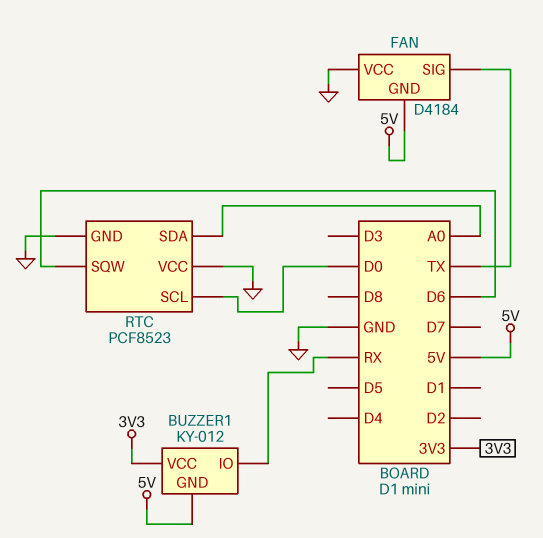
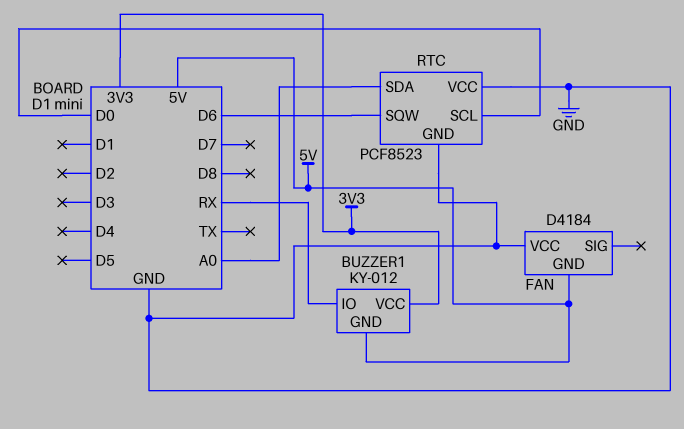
FAN pin SIG: TX -> none

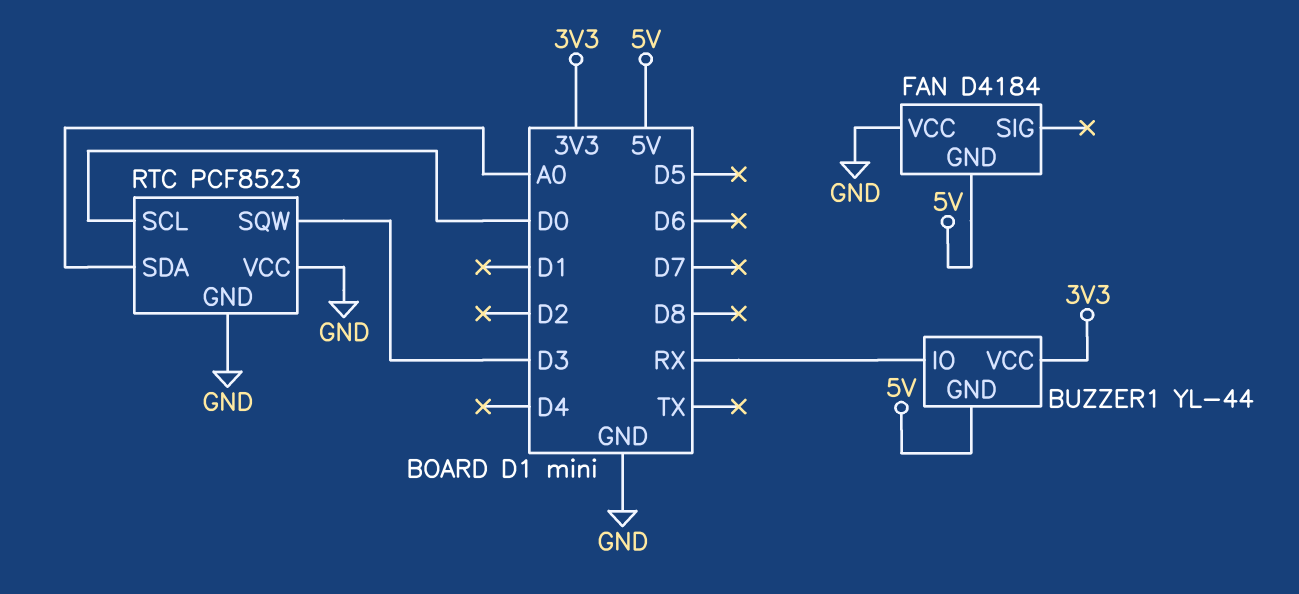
BUZZER1: KY-012 -> YL-44
RTC pin SQW: D6 -> D3

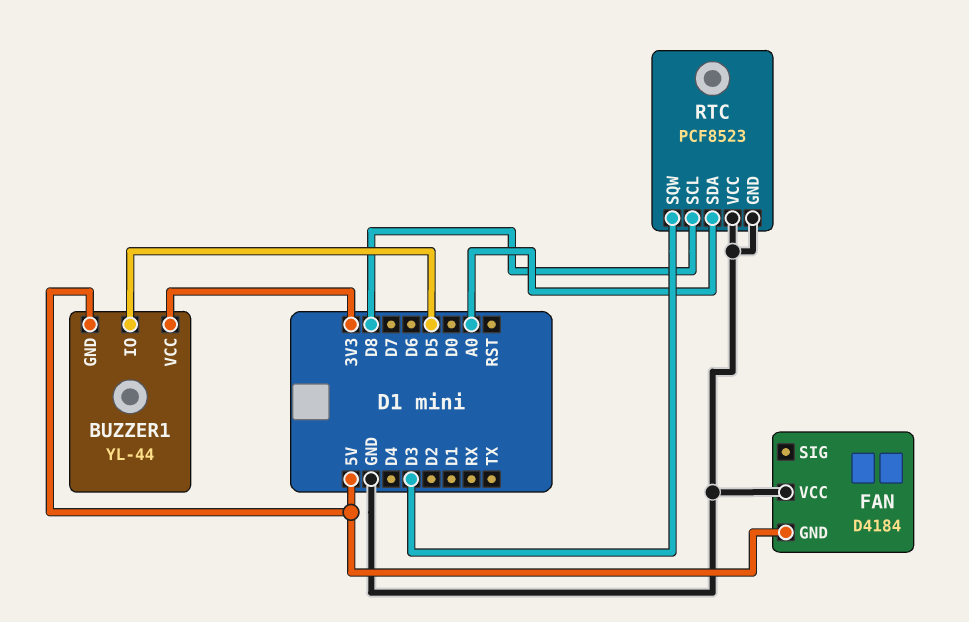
BUZZER1 pin IO: RX -> D5
RTC pin SCL: D0 -> D8

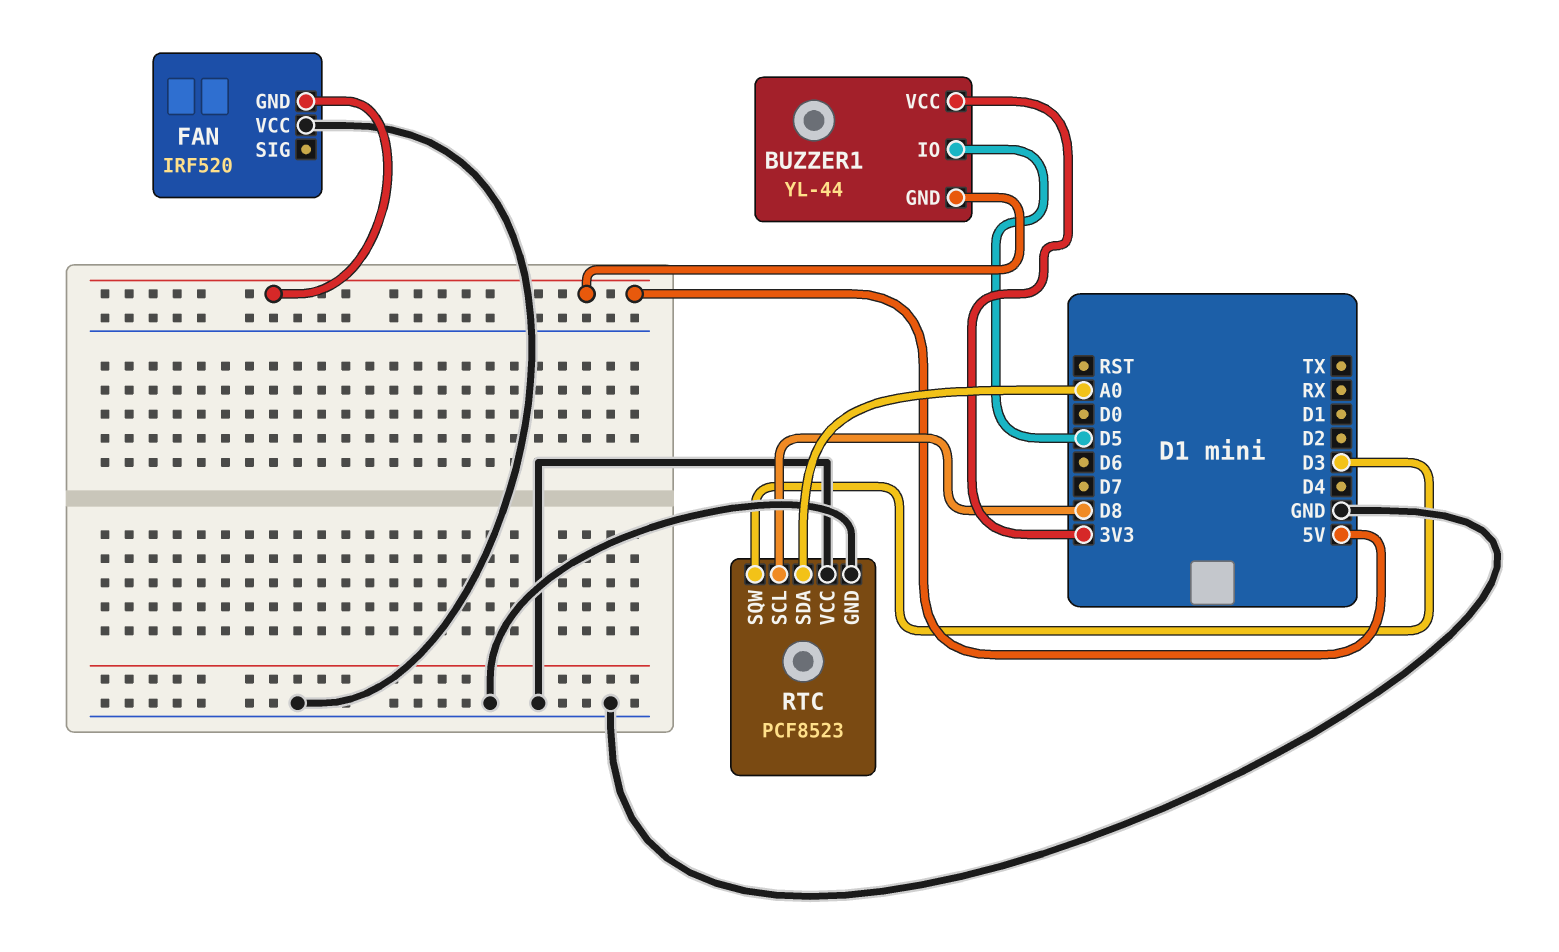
FAN: D4184 -> IRF520

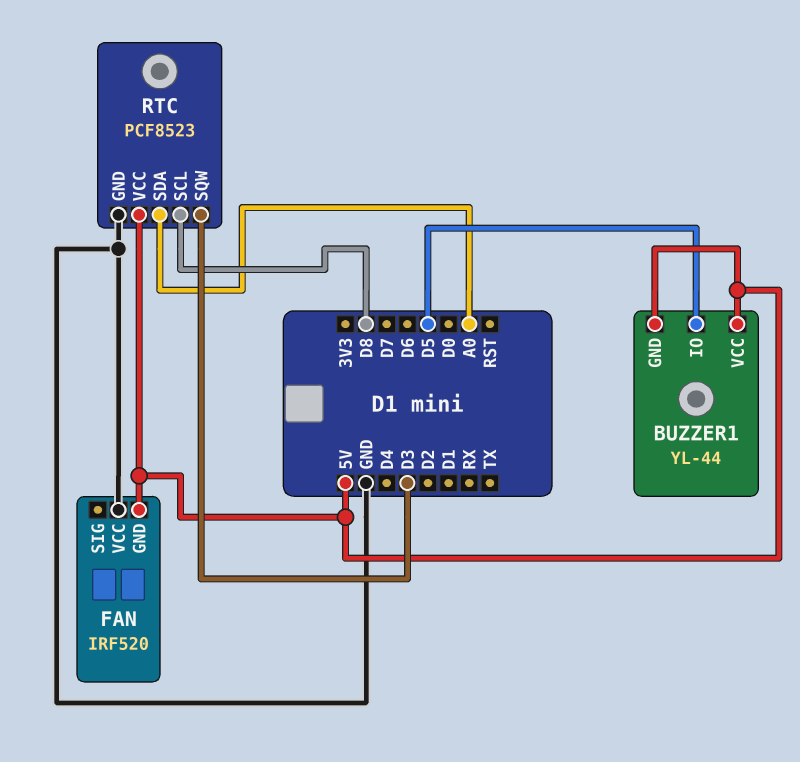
BUZZER1 pin VCC: 3V3 -> 5V
RTC pin VCC: GND -> 5V

